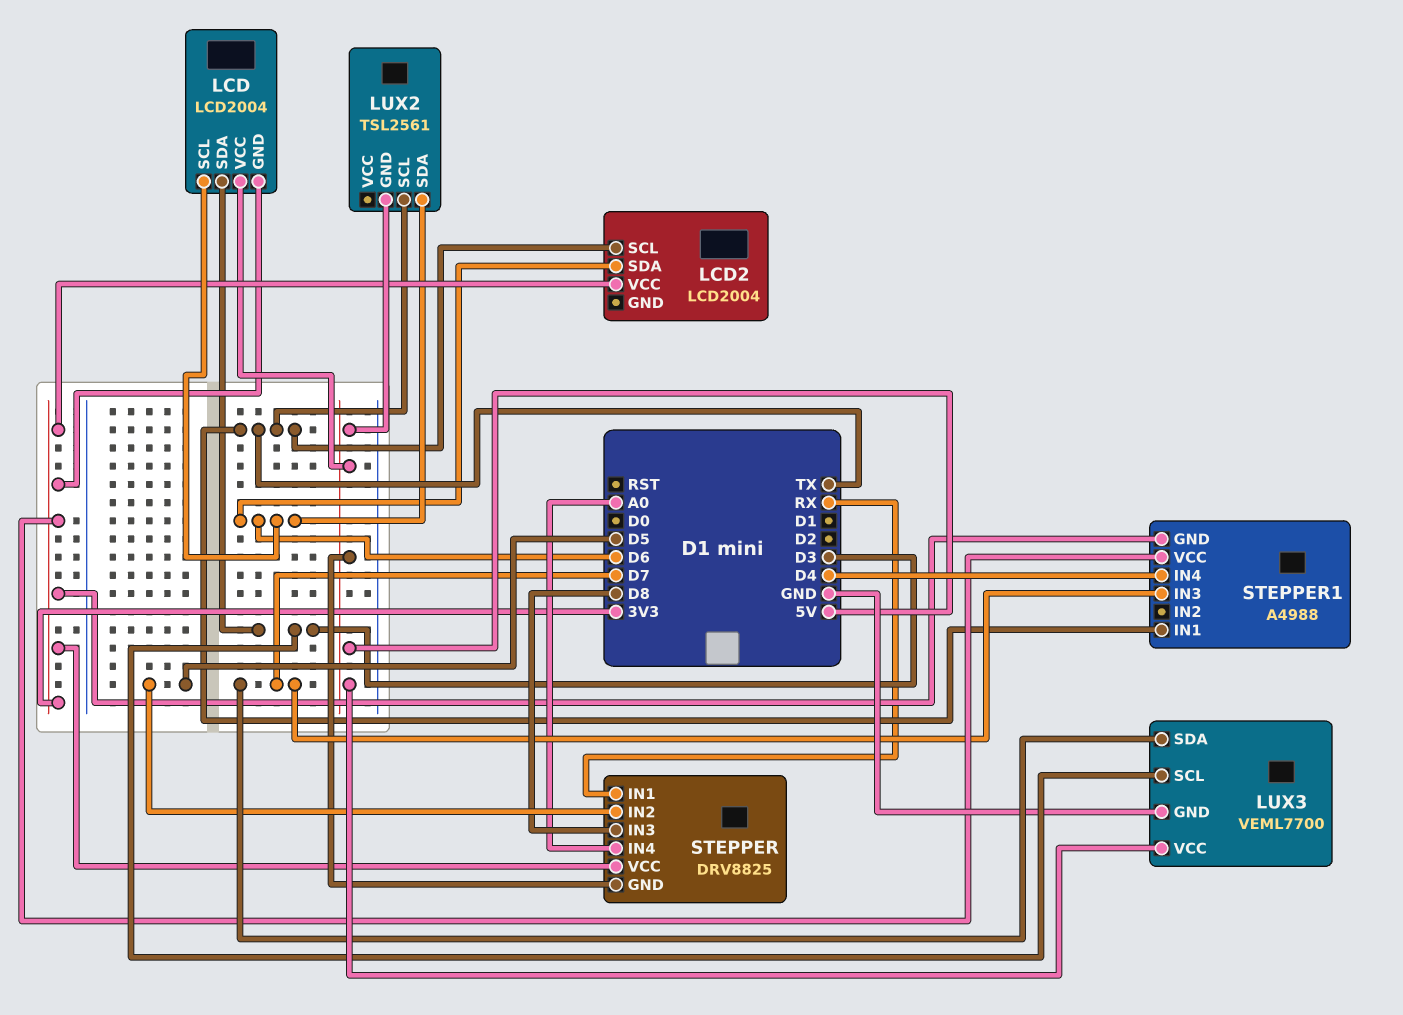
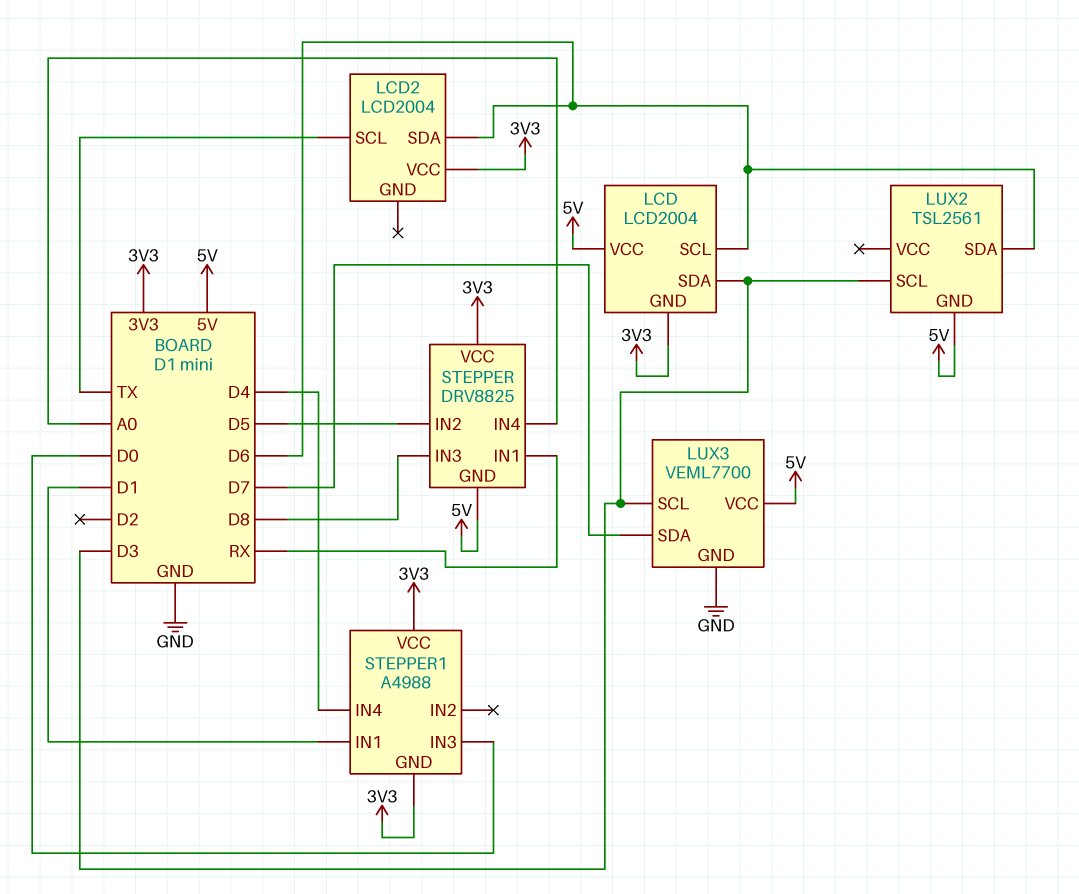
LUX2 pin SCL: TX -> D3
STEPPER1 pin IN1: TX -> D1
STEPPER1 pin IN3: D7 -> D0

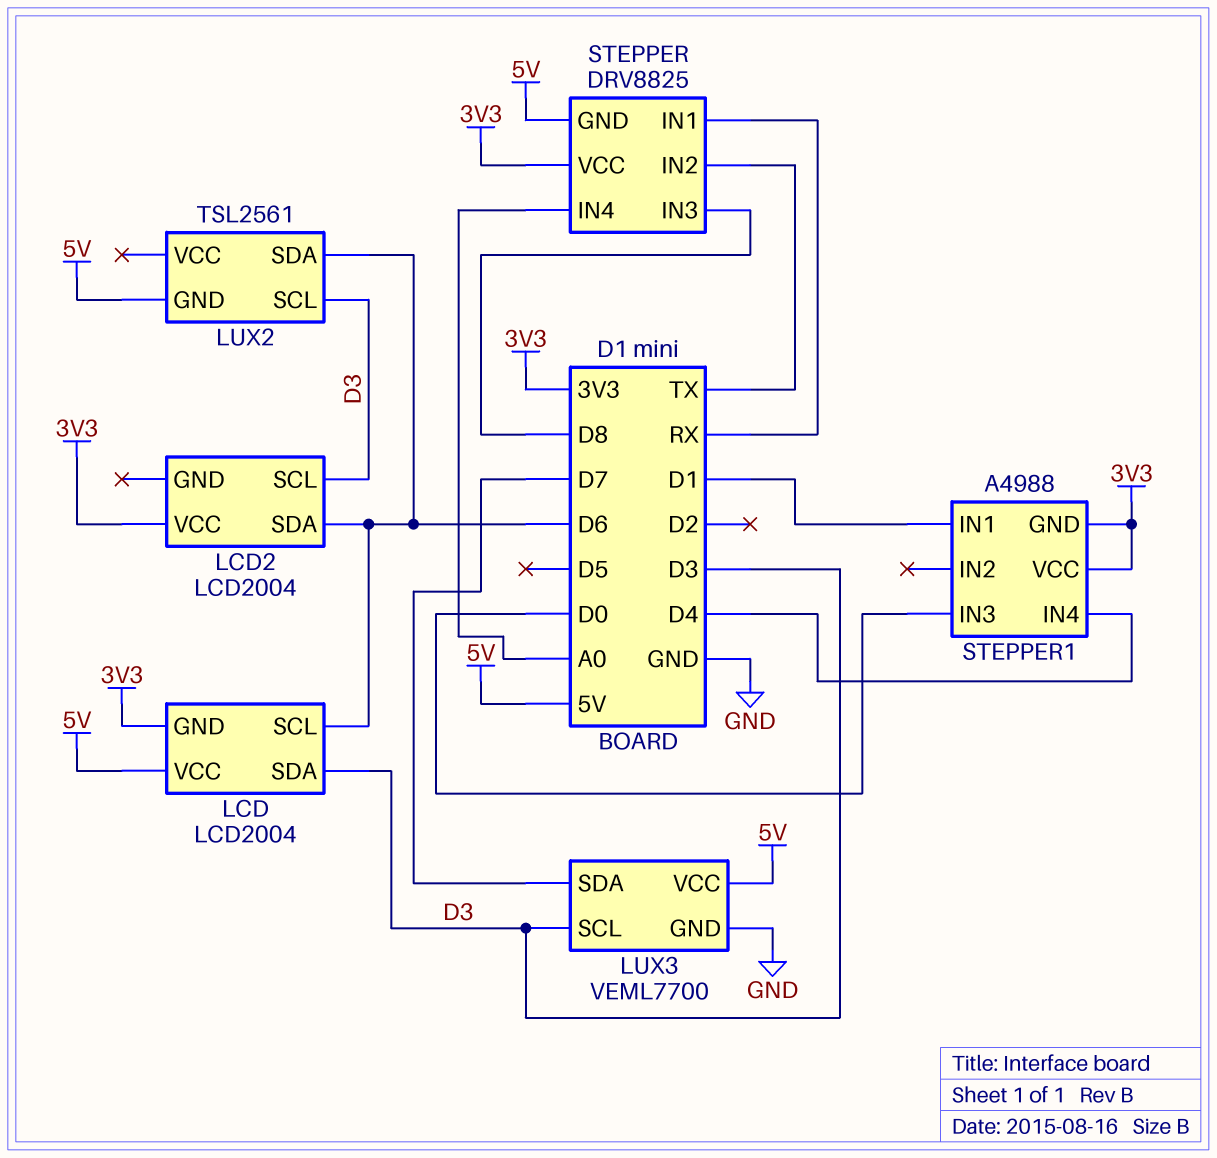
LCD2 pin SCL: TX -> D3
STEPPER pin IN2: D5 -> TX

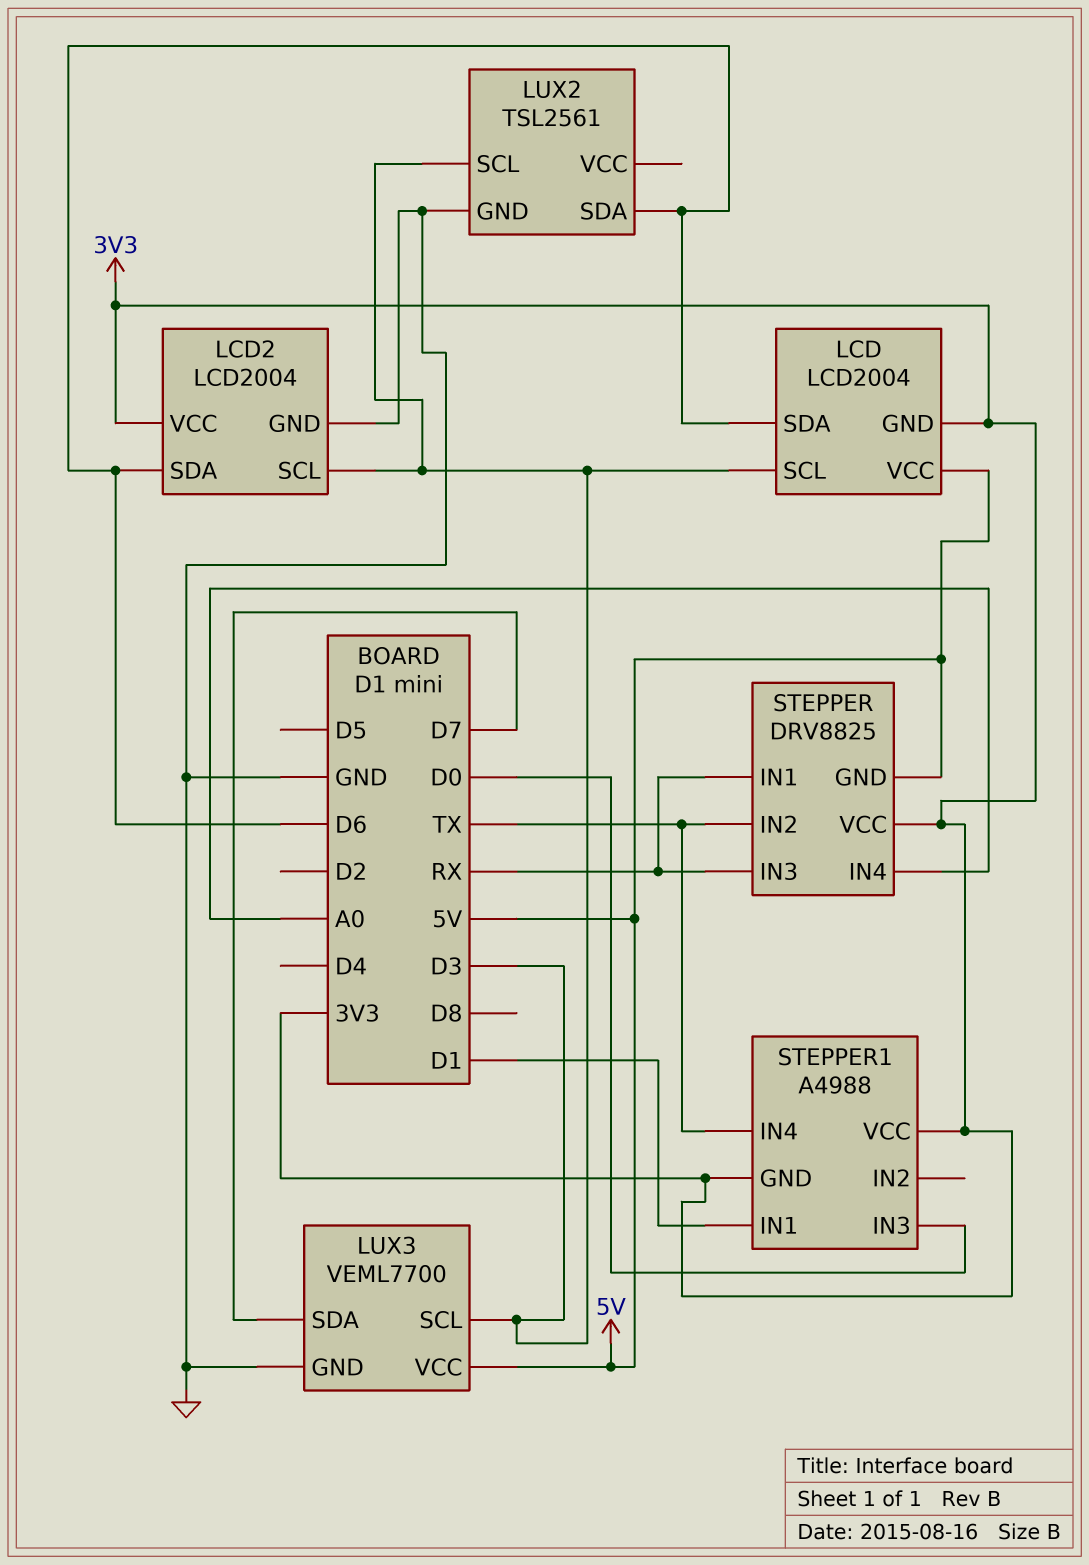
LCD pin SCL: D6 -> D3
LCD pin SDA: D3 -> D6
LCD2 pin GND: none -> GND
LUX2 pin GND: 5V -> GND
STEPPER pin IN3: D8 -> RX
STEPPER1 pin IN4: D4 -> TX

